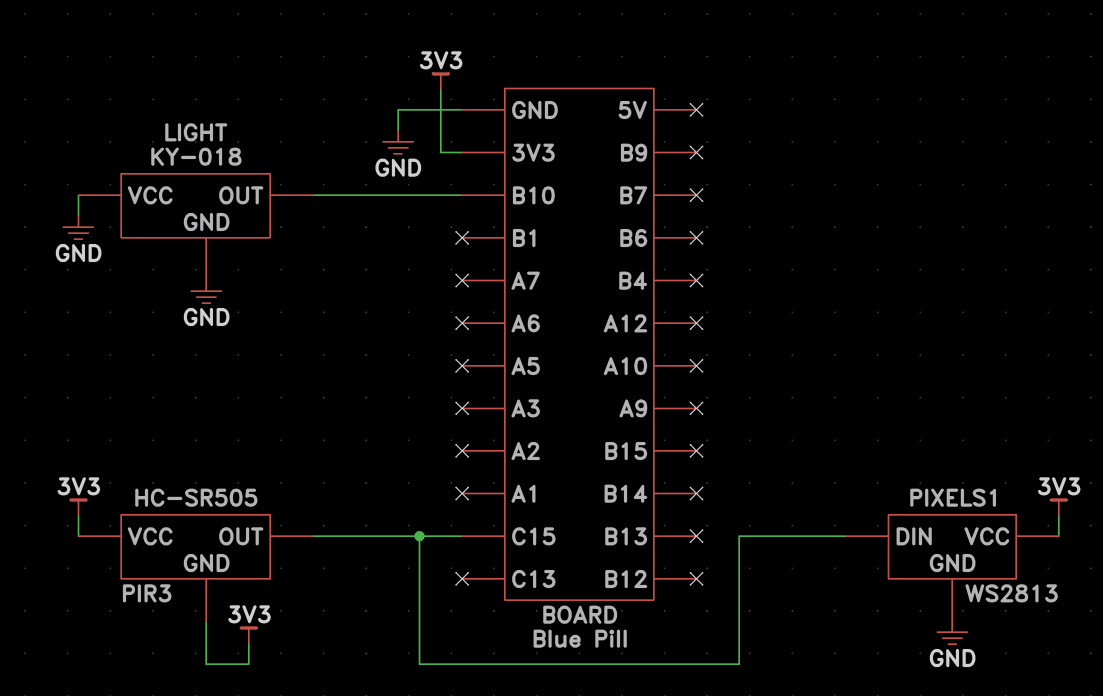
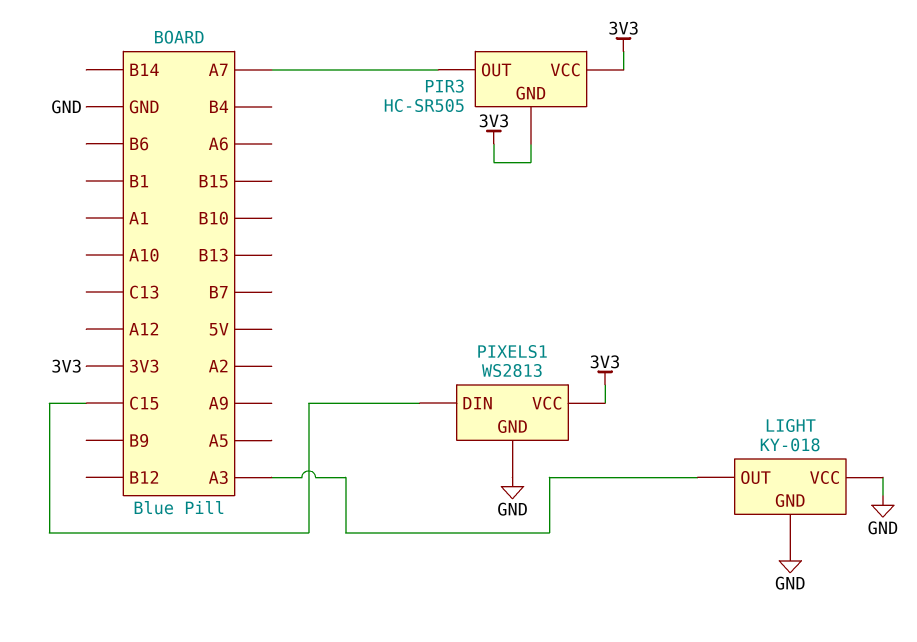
LIGHT pin OUT: B10 -> A3
PIR3 pin OUT: C15 -> A7

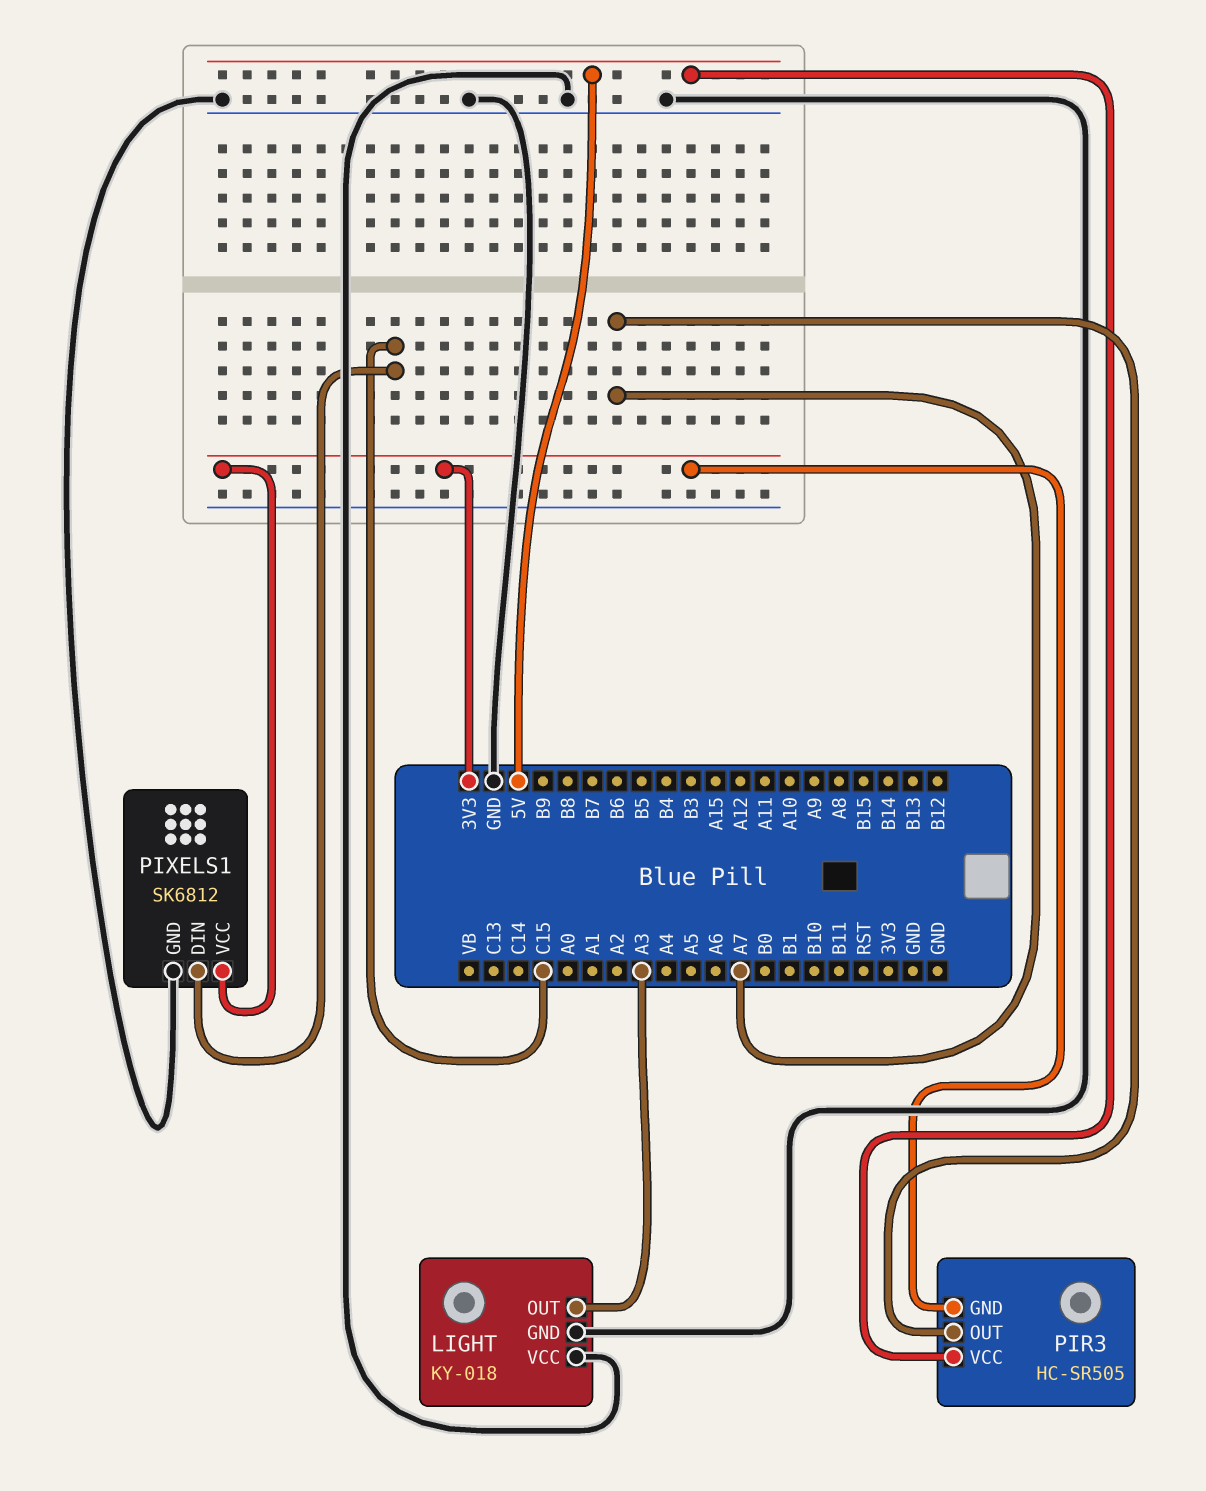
PIR3 pin VCC: 3V3 -> 5V
PIXELS1: WS2813 -> SK6812

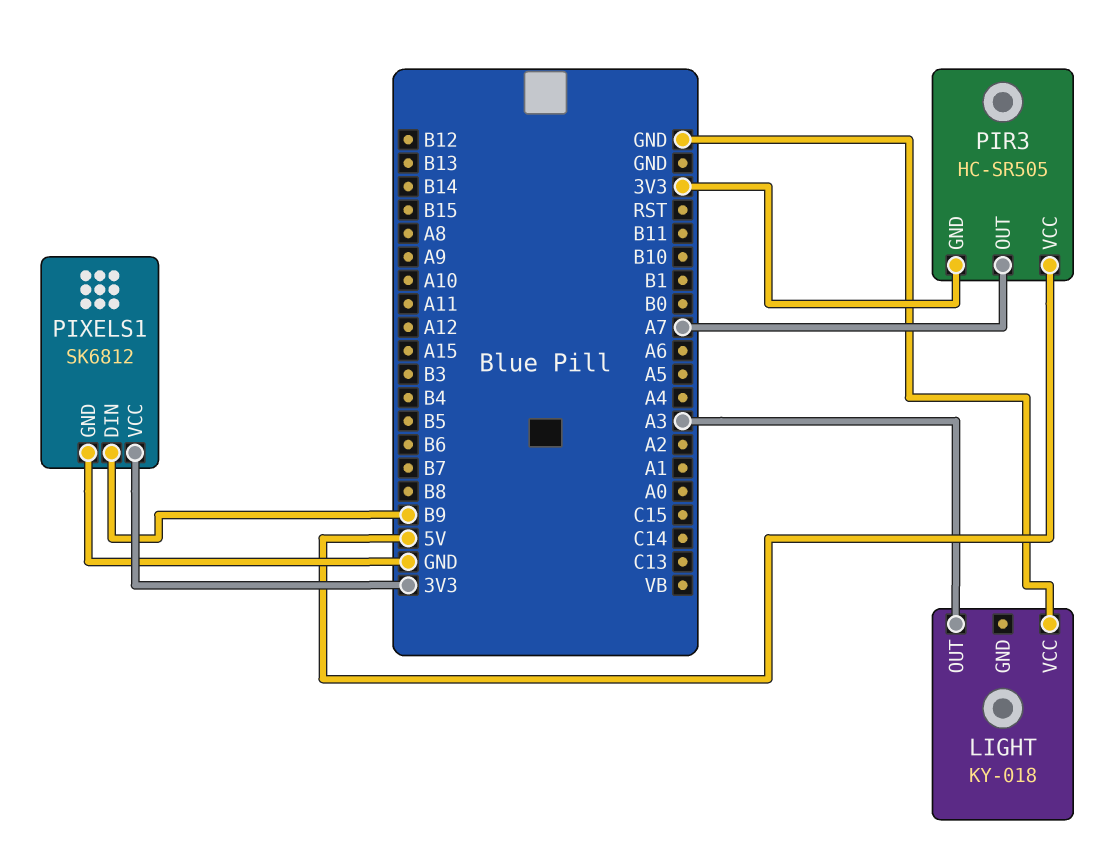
LIGHT pin GND: GND -> none
PIXELS1 pin DIN: C15 -> B9

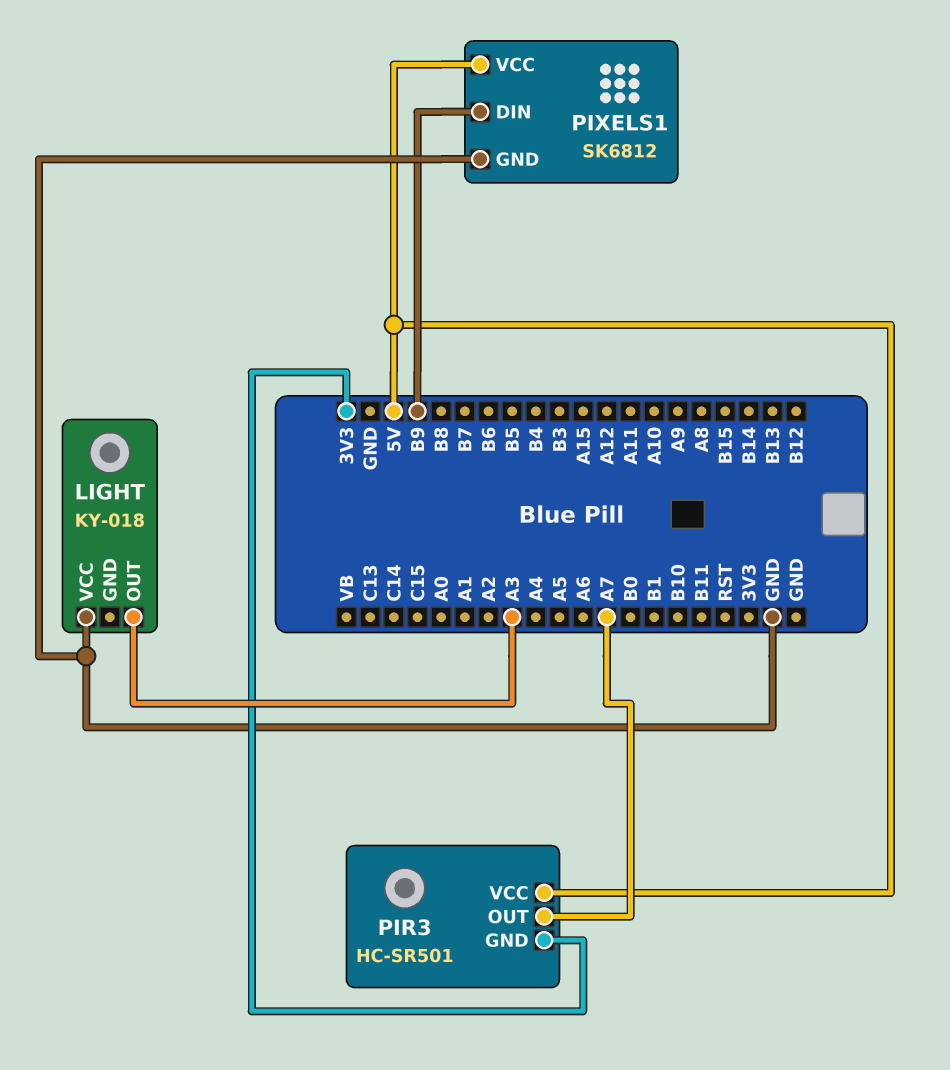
PIR3: HC-SR505 -> HC-SR501
PIXELS1 pin VCC: 3V3 -> 5V

